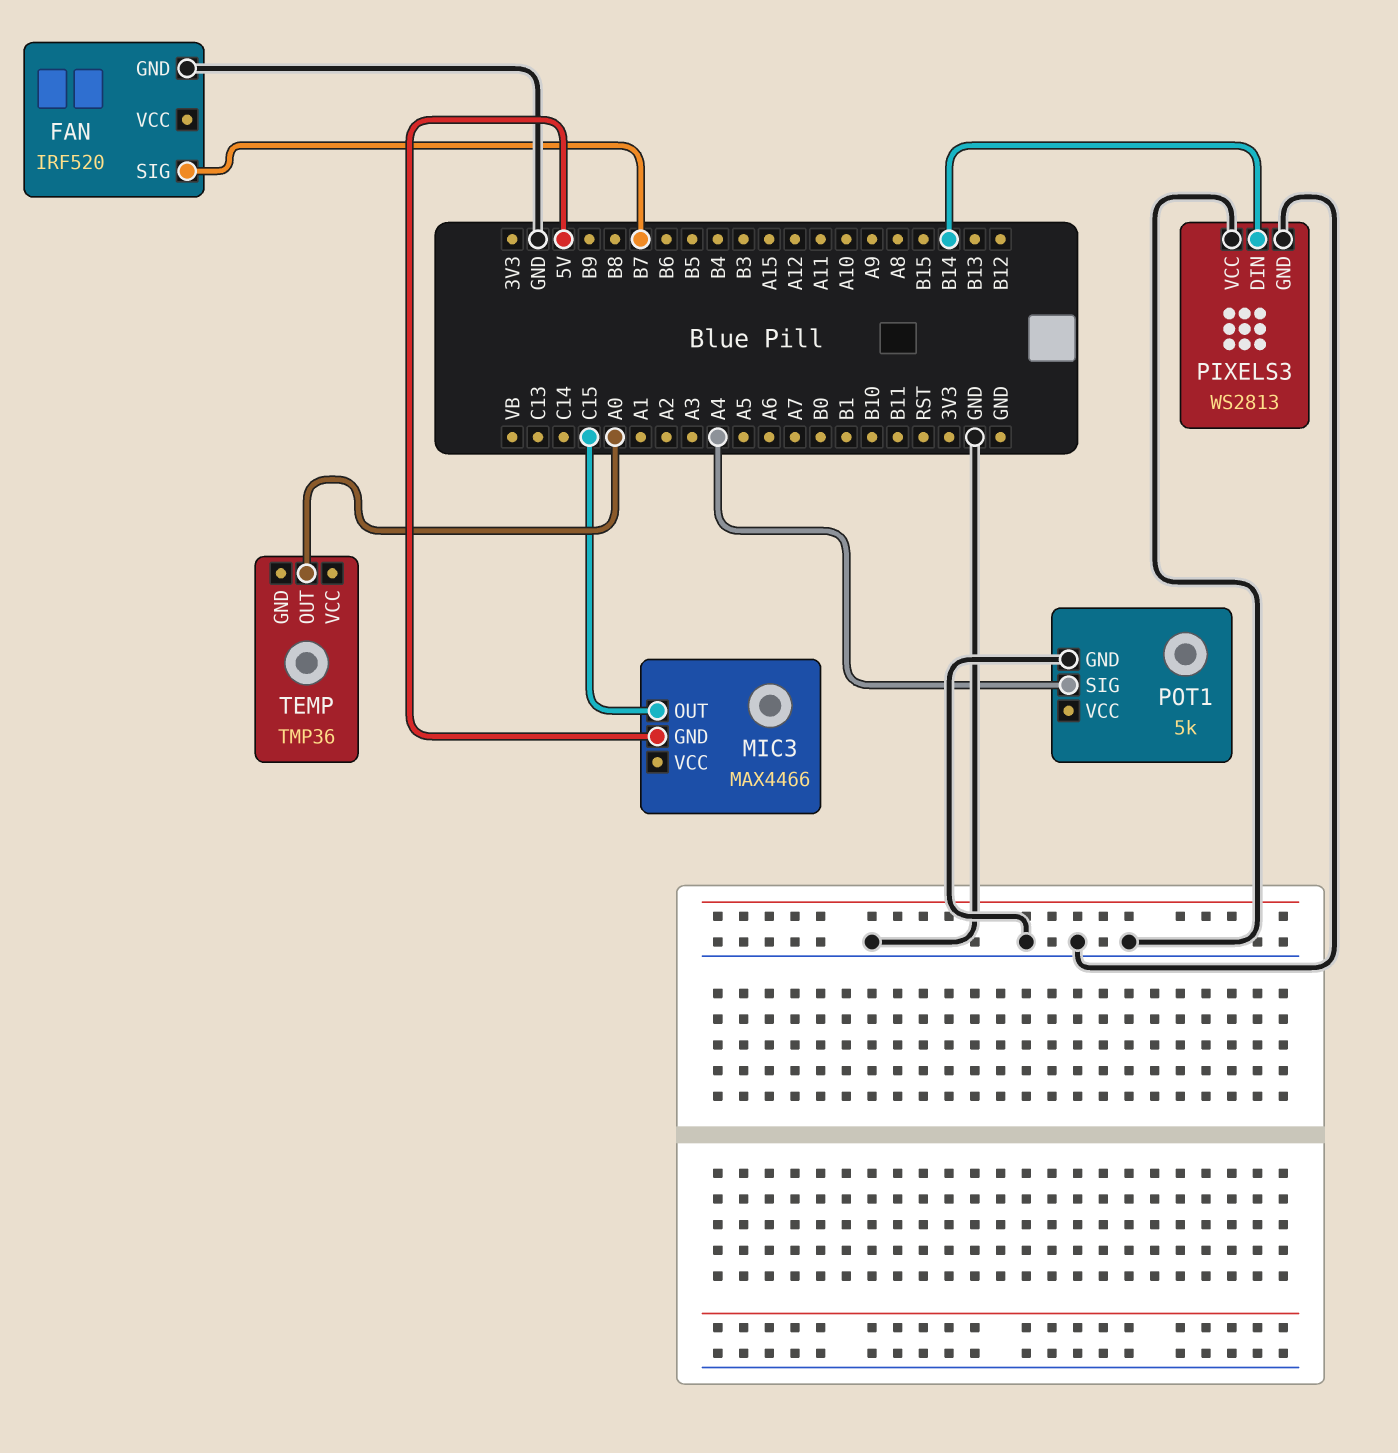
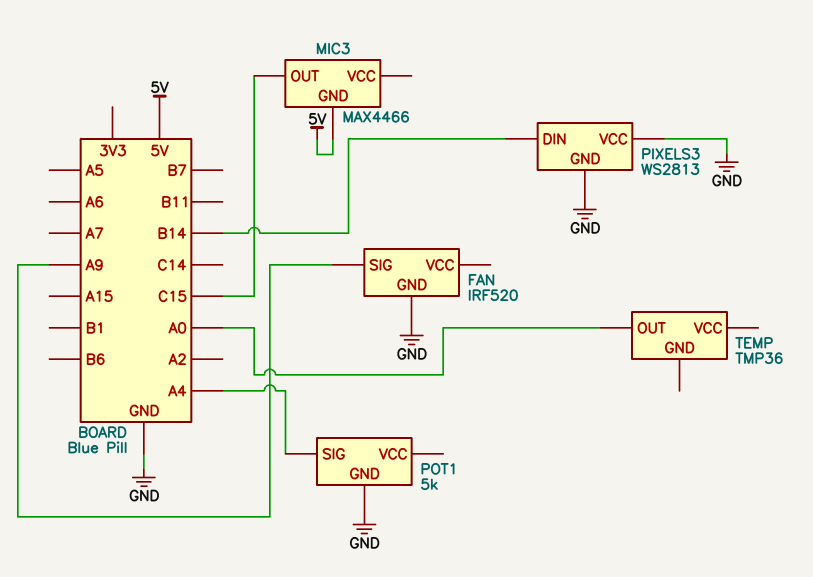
FAN pin SIG: B7 -> A9

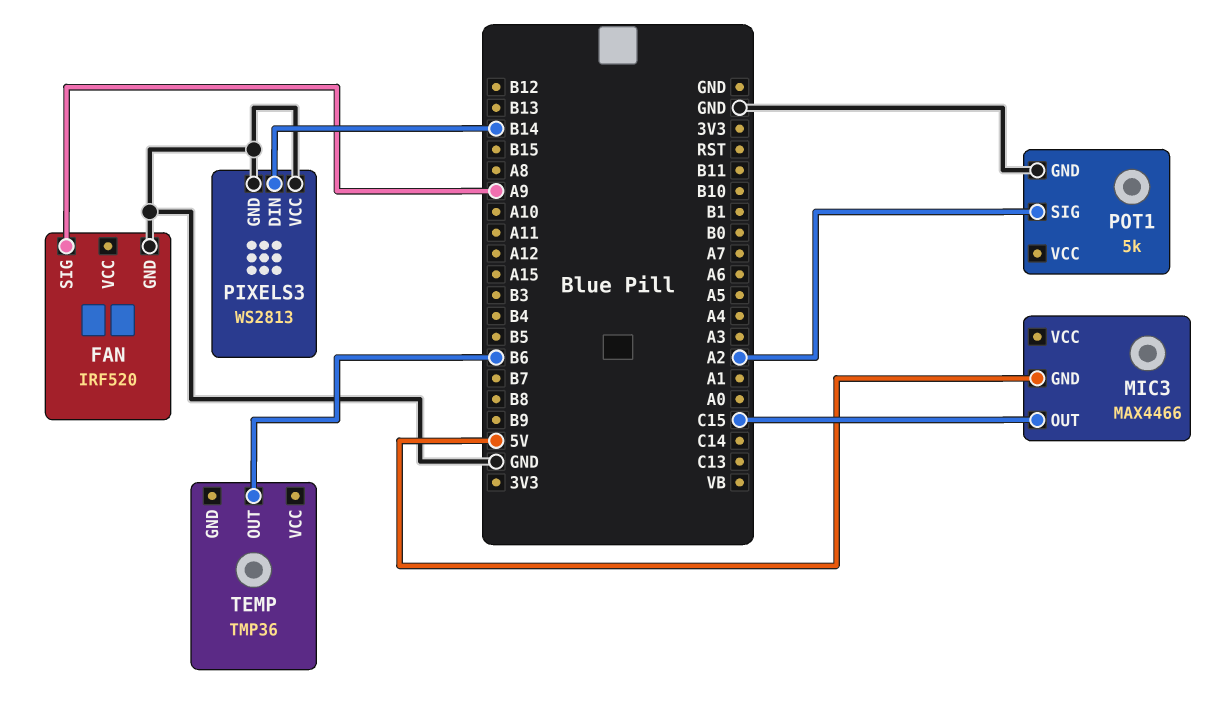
POT1 pin SIG: A4 -> A2
TEMP pin OUT: A0 -> B6

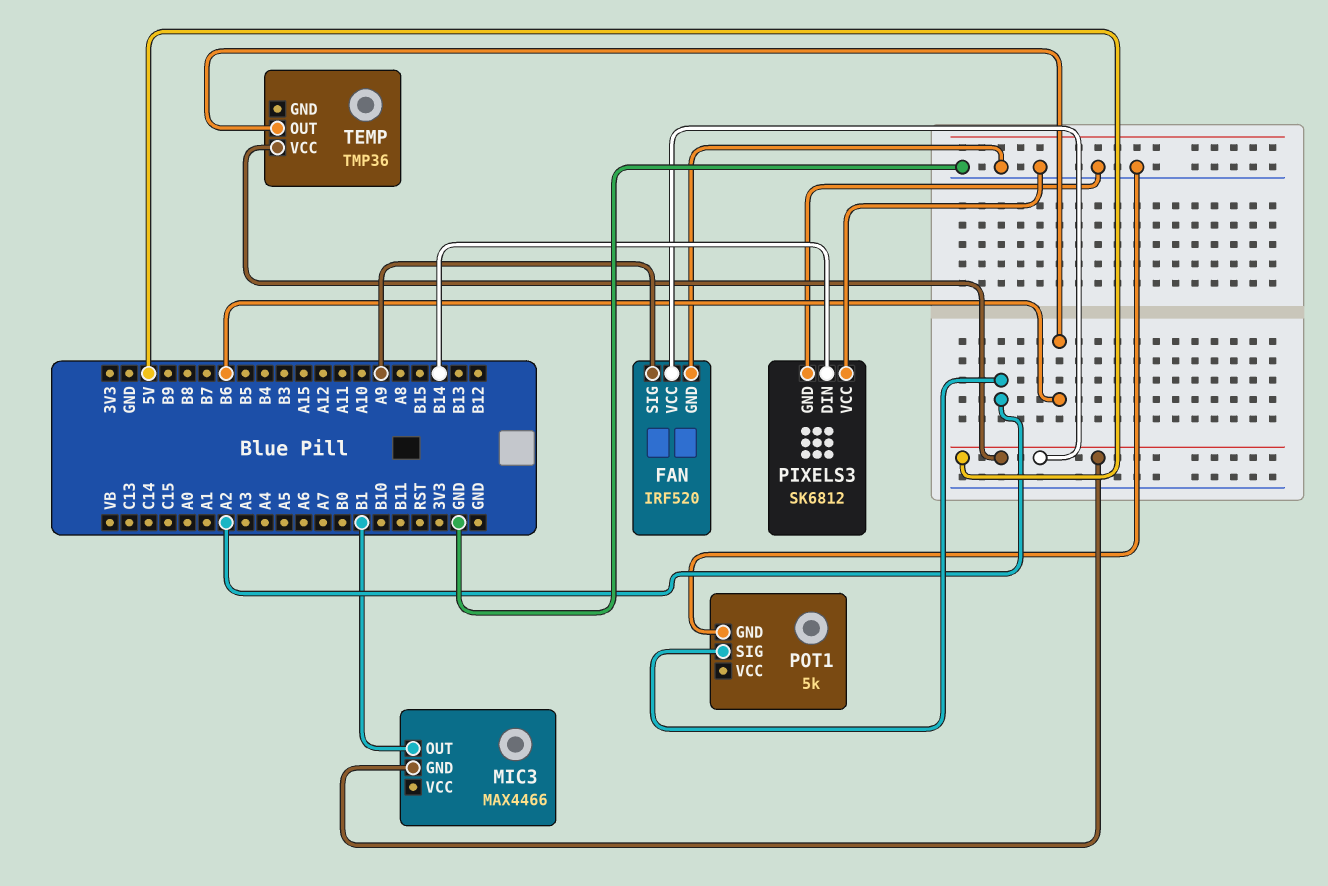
FAN pin VCC: none -> 5V
MIC3 pin OUT: C15 -> B1
PIXELS3: WS2813 -> SK6812
TEMP pin VCC: none -> 5V

